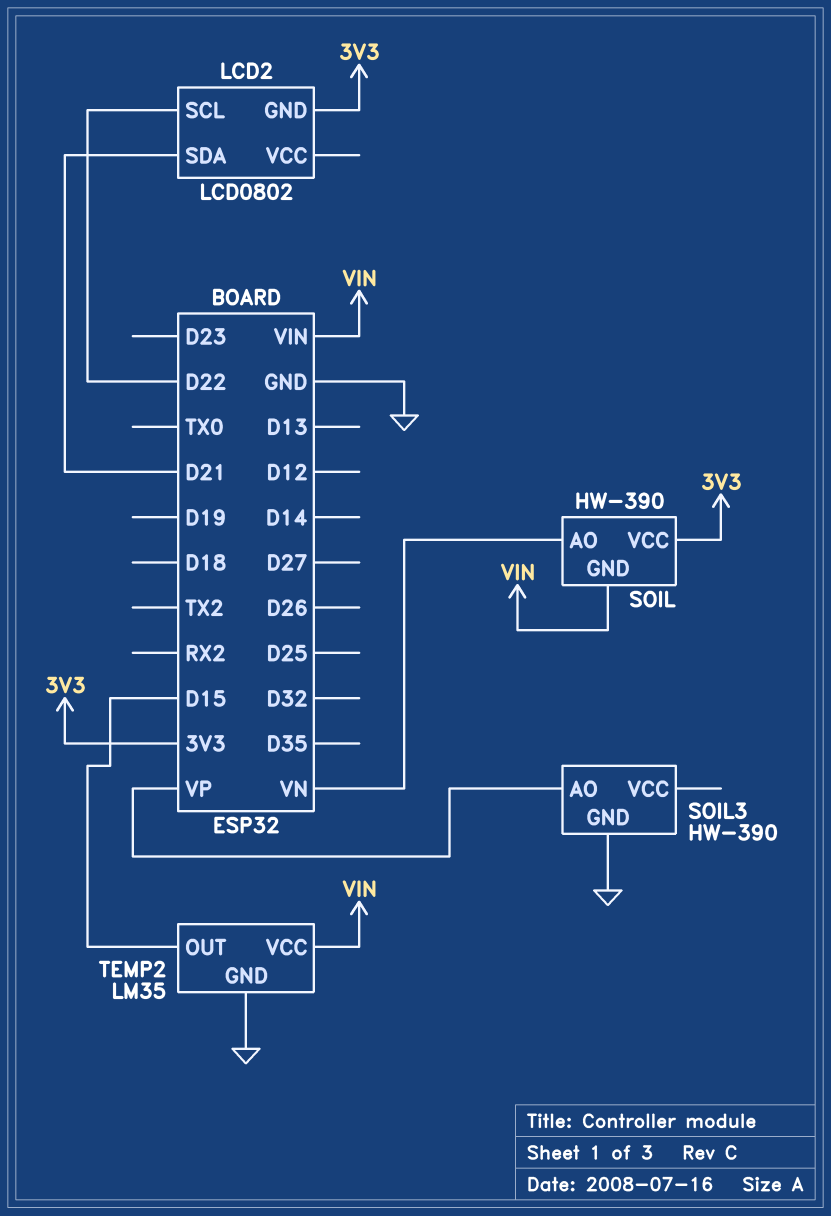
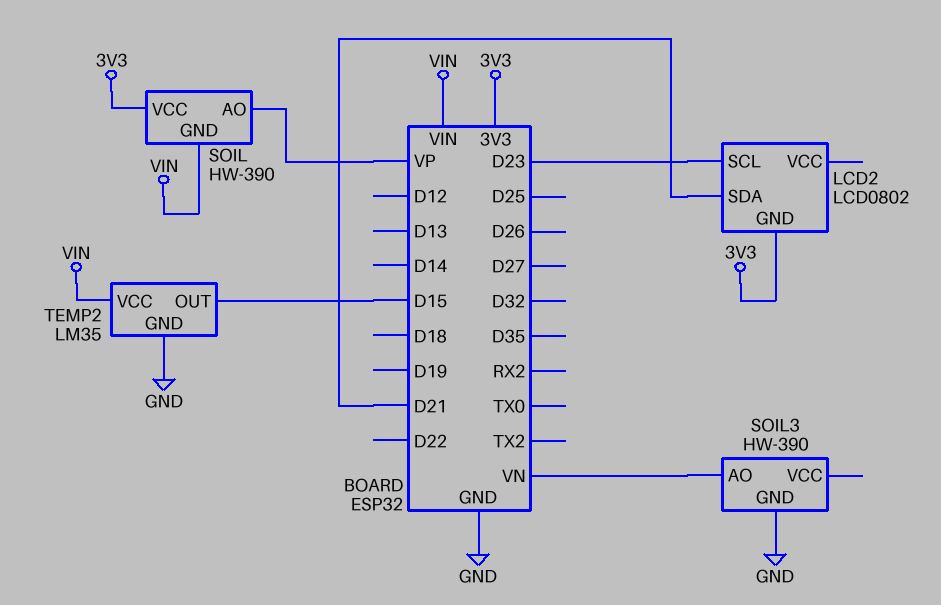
LCD2 pin SCL: D22 -> D23
SOIL pin AO: VN -> VP
SOIL3 pin AO: VP -> VN

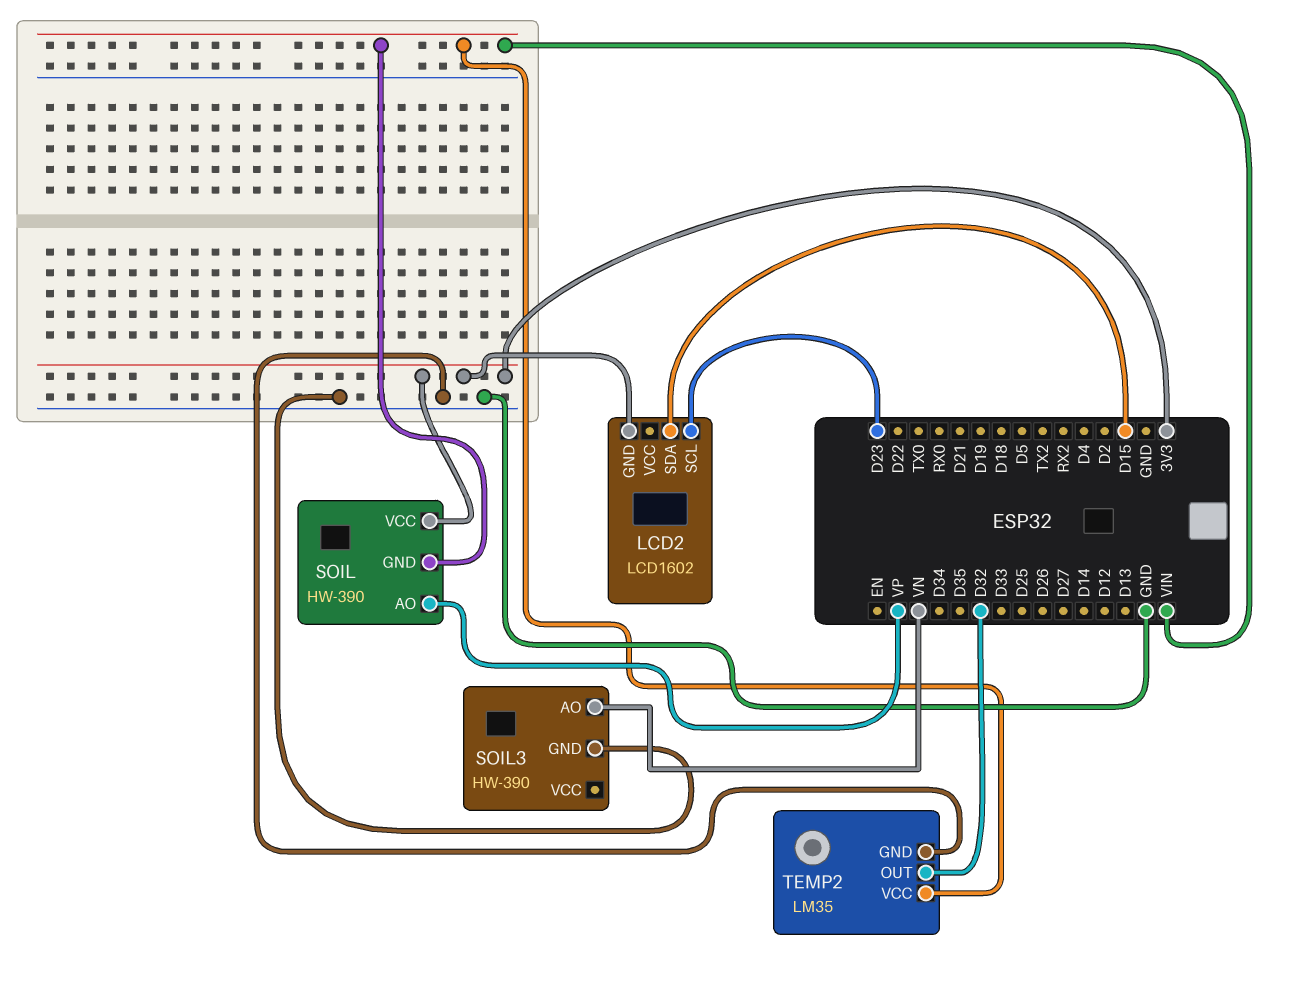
LCD2: LCD0802 -> LCD1602
LCD2 pin SDA: D21 -> D15
TEMP2 pin OUT: D15 -> D32

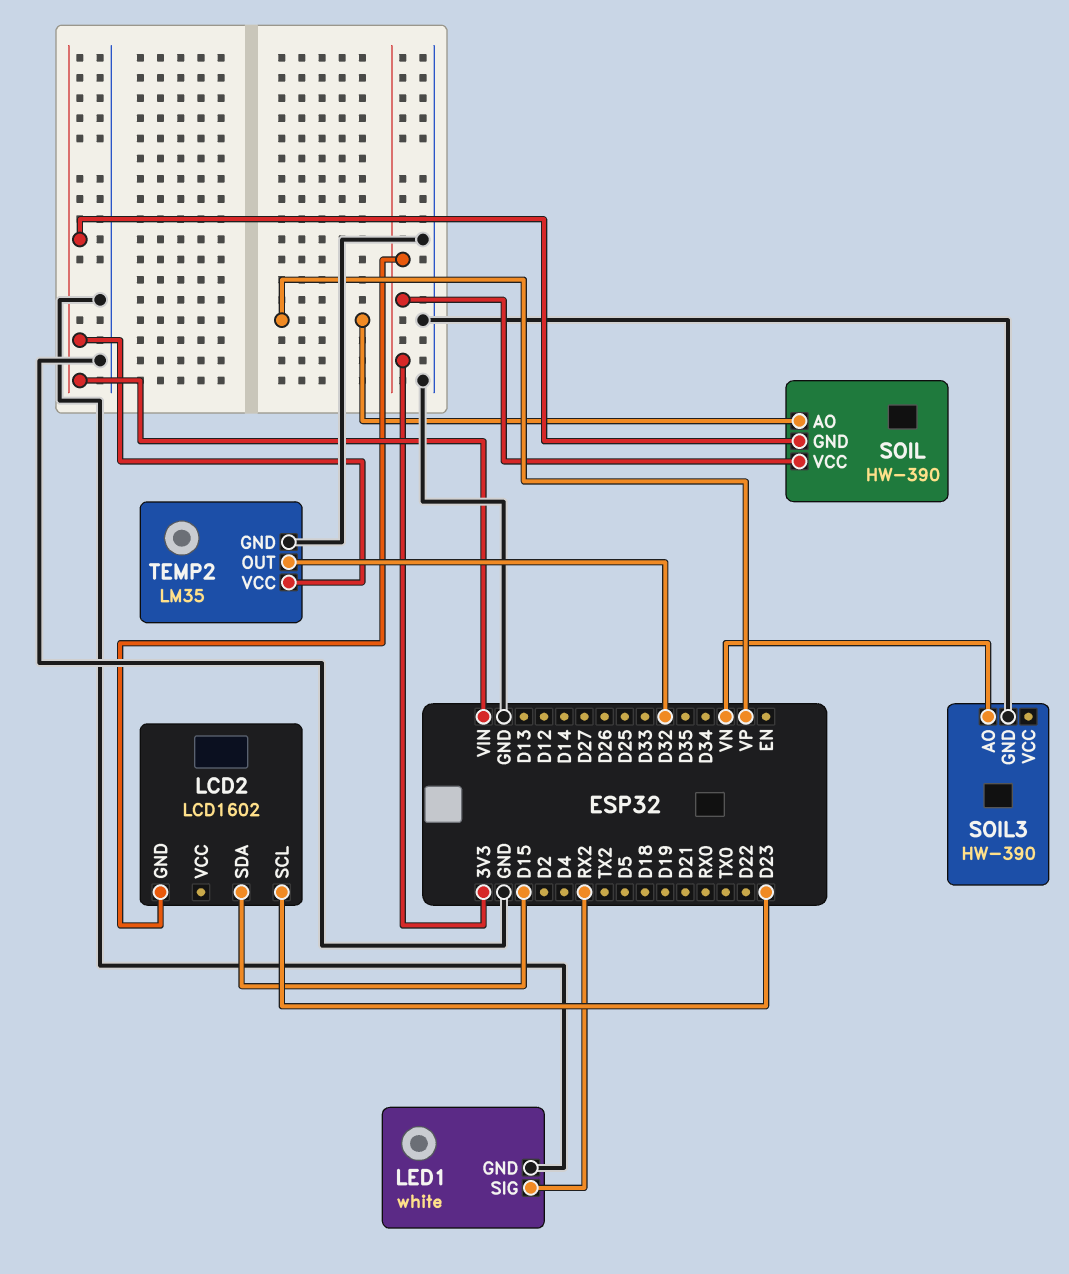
LED1: none -> white
LED1 pin GND: none -> GND
LED1 pin SIG: none -> RX2

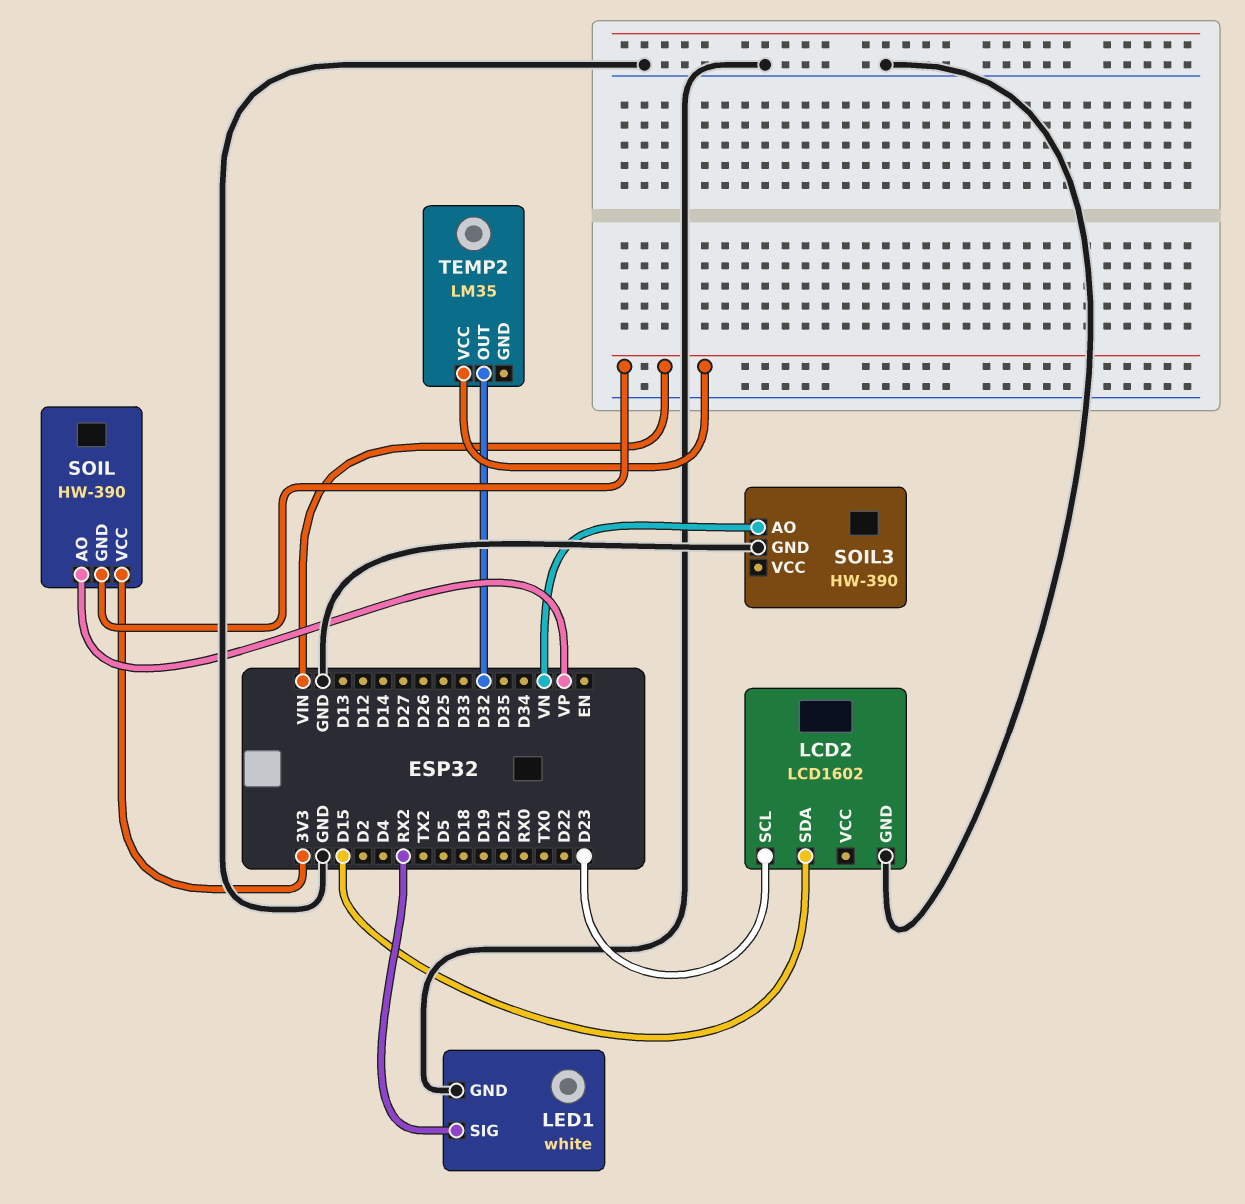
LCD2 pin GND: 3V3 -> GND
TEMP2 pin GND: GND -> none

